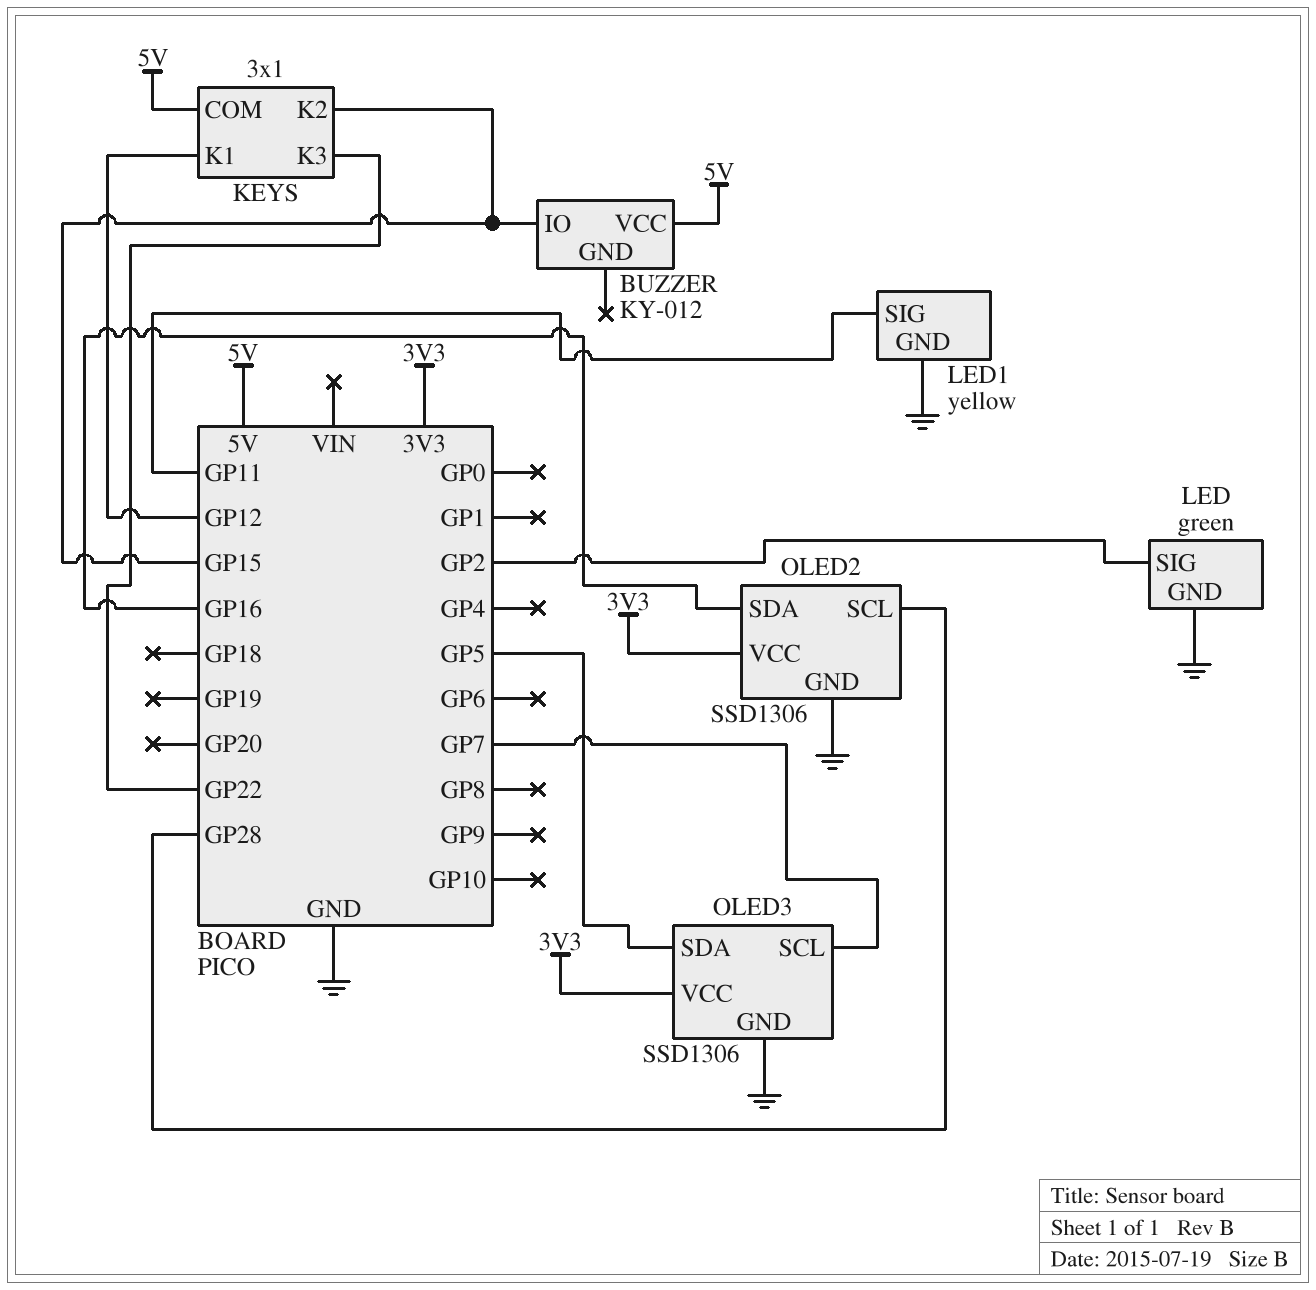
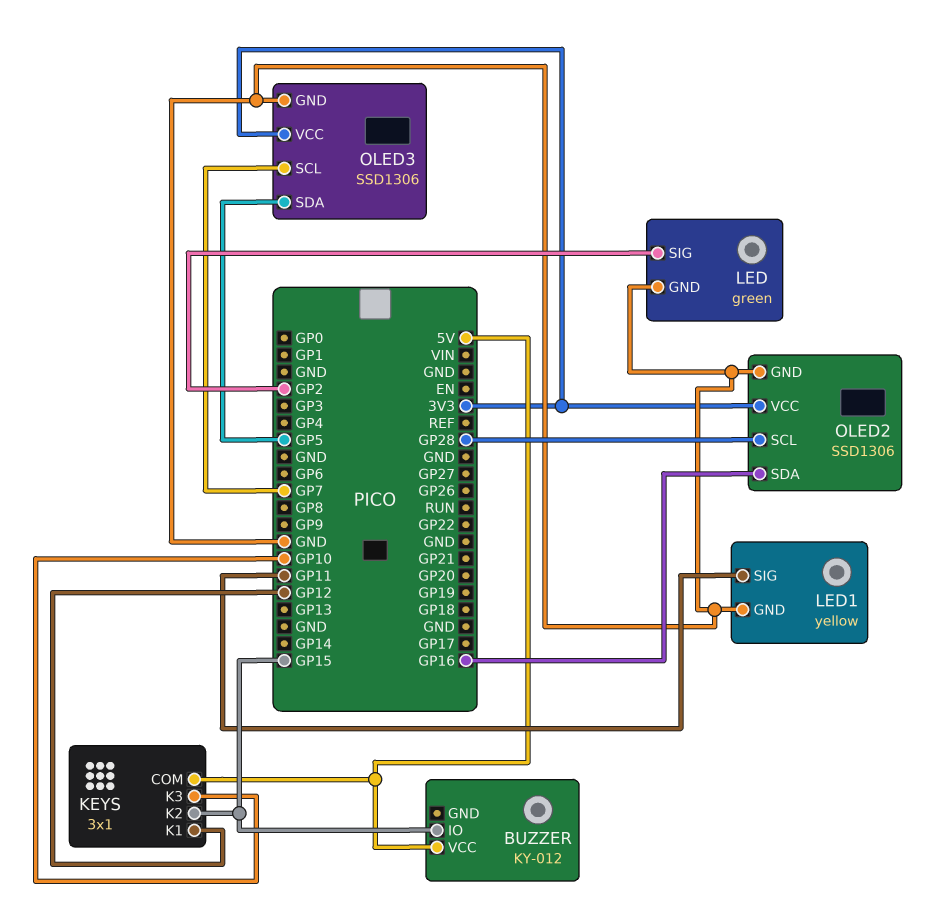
KEYS pin K3: GP22 -> GP10

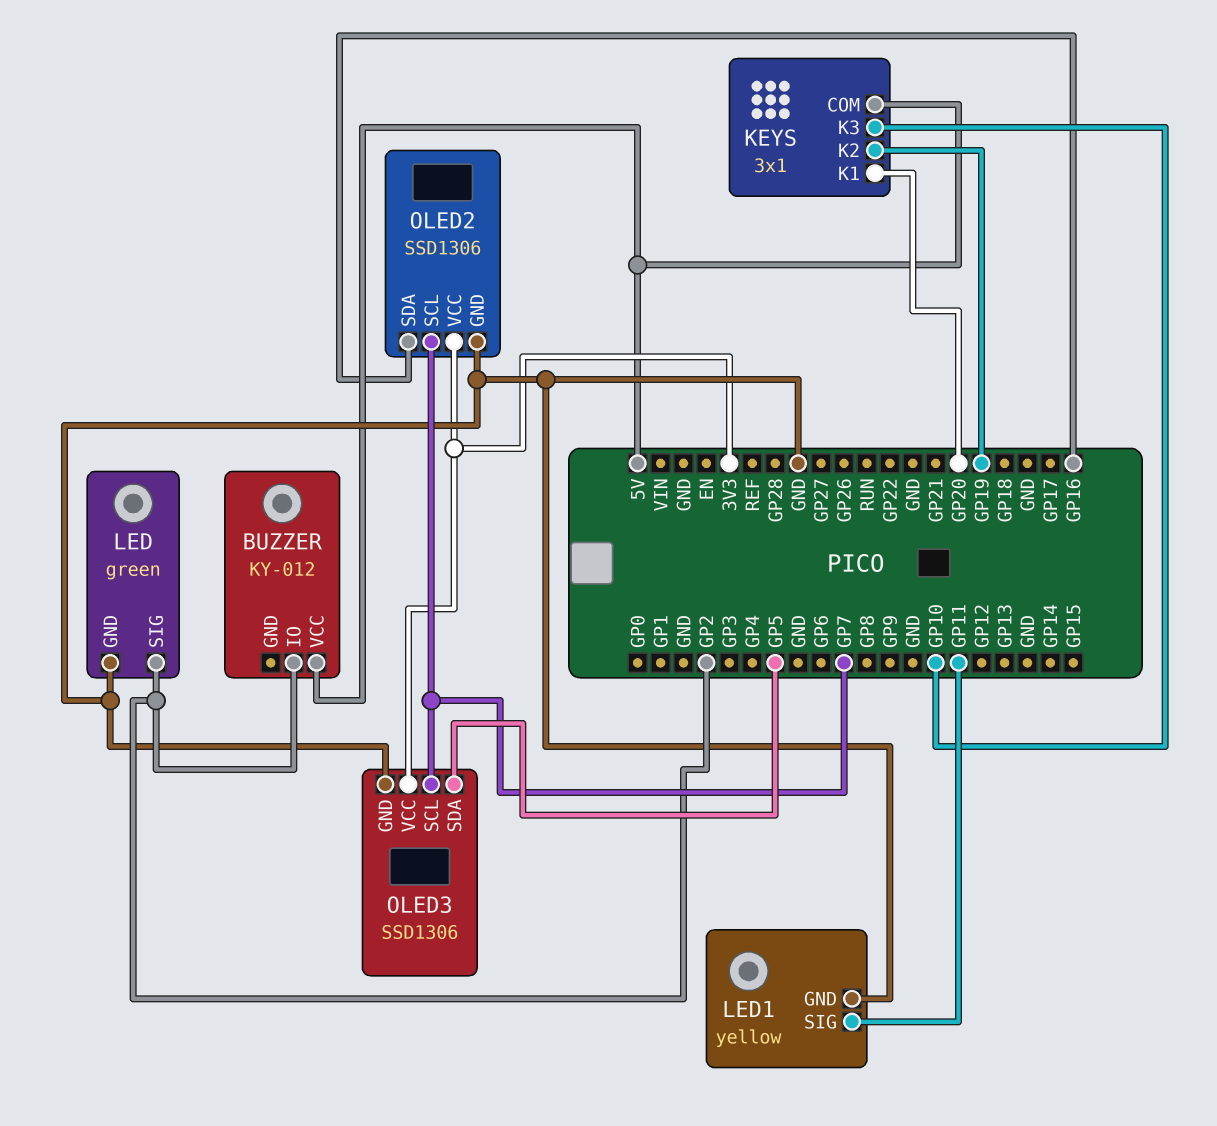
BUZZER pin IO: GP15 -> GP2
KEYS pin K1: GP12 -> GP20
KEYS pin K2: GP15 -> GP19
OLED2 pin SCL: GP28 -> GP7

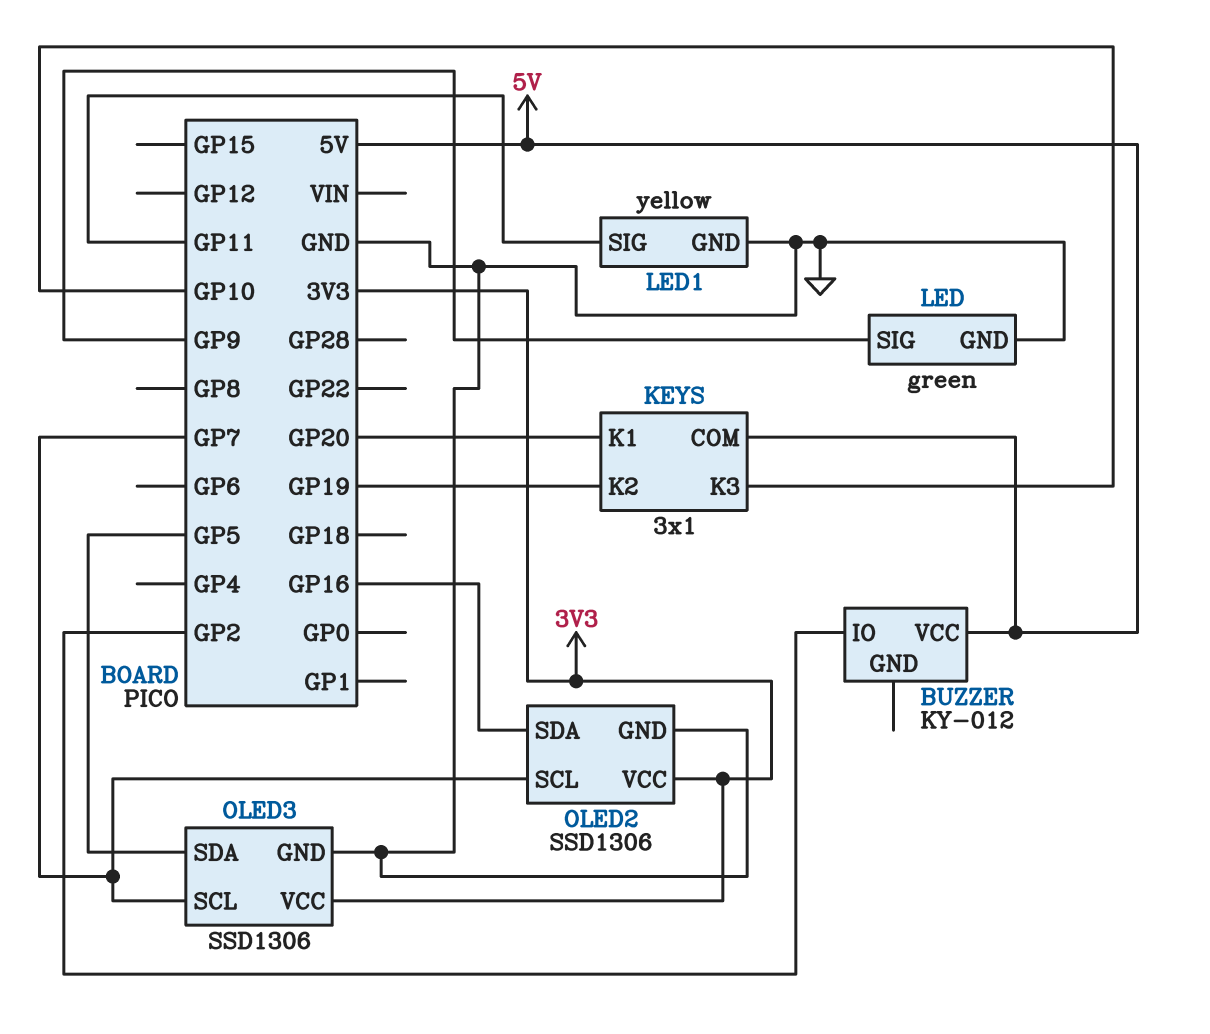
LED pin SIG: GP2 -> GP9

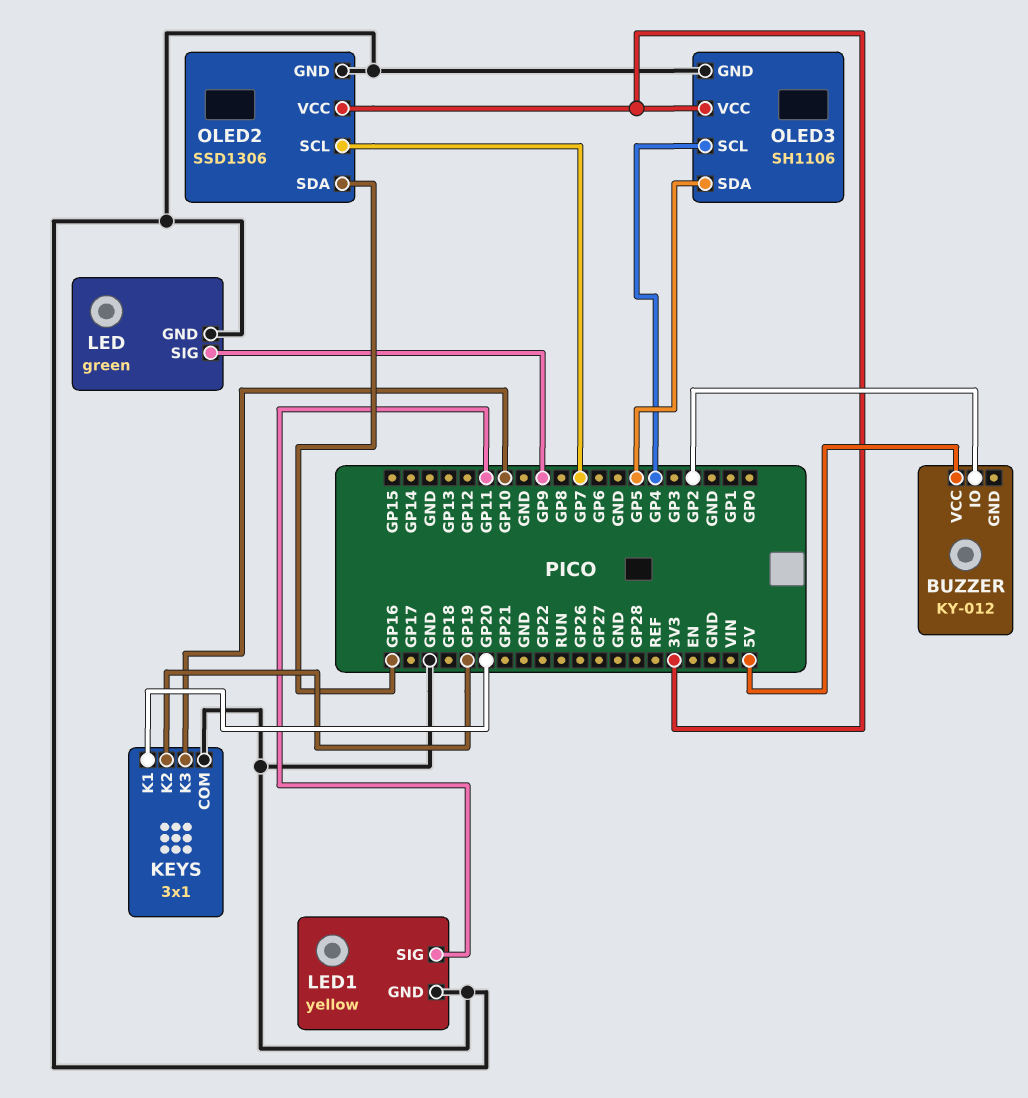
KEYS pin COM: 5V -> GND
OLED3: SSD1306 -> SH1106
OLED3 pin SCL: GP7 -> GP4

